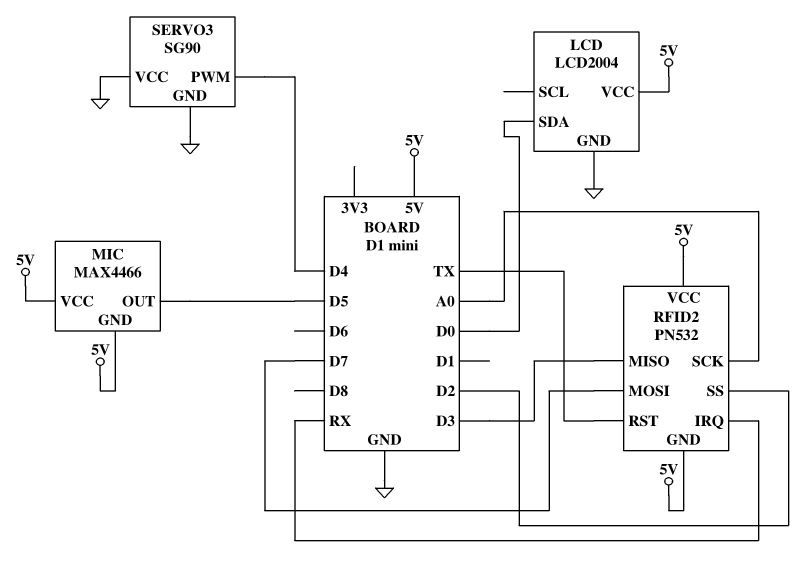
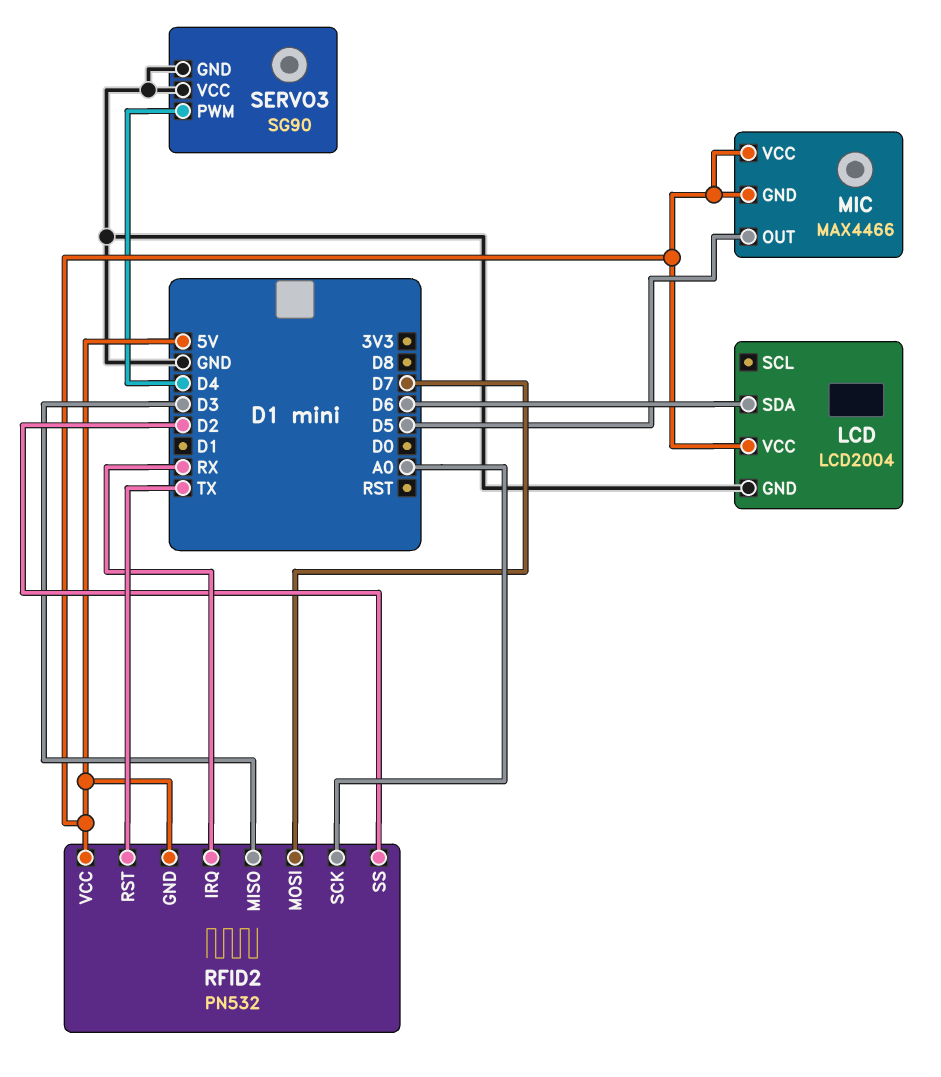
LCD pin SDA: D0 -> D6

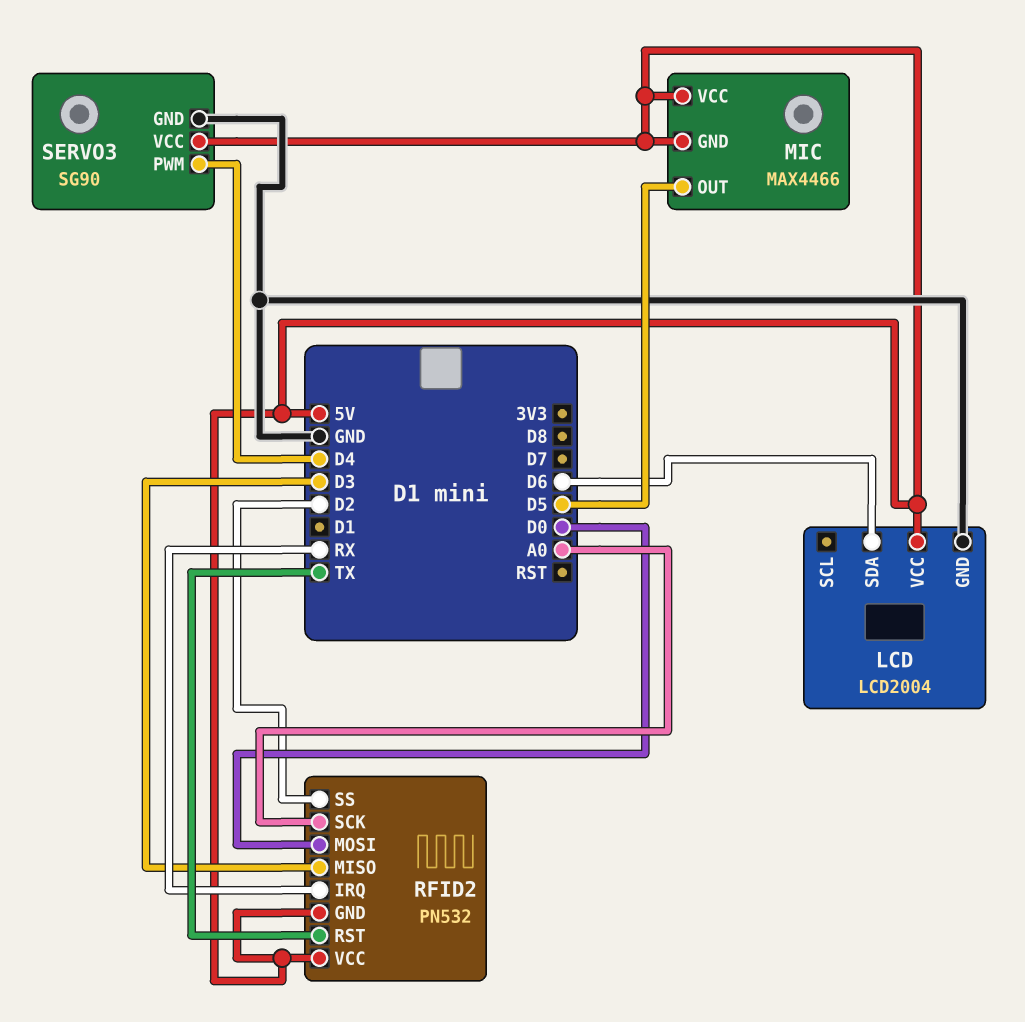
RFID2 pin MOSI: D7 -> D0
SERVO3 pin VCC: GND -> 5V

